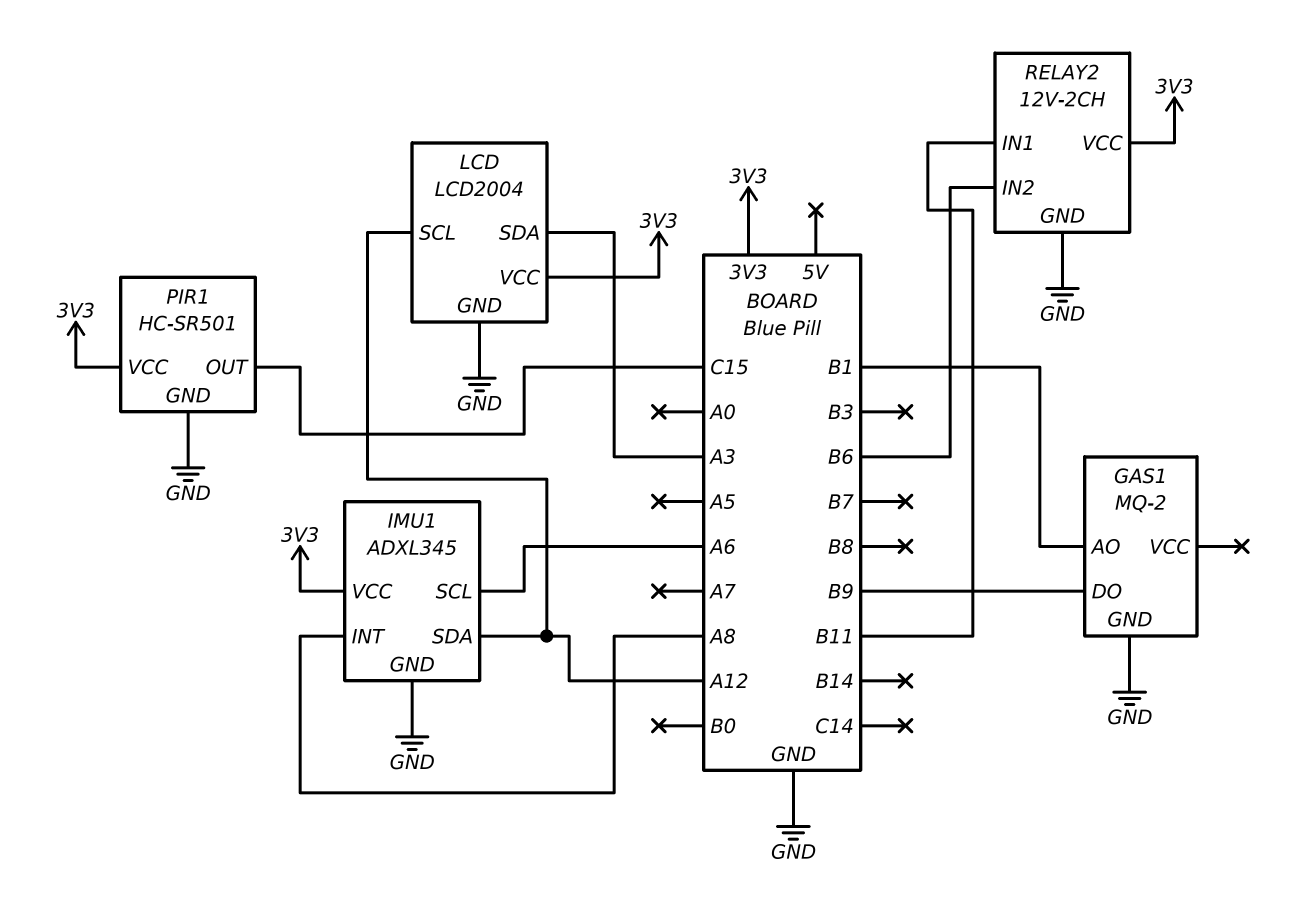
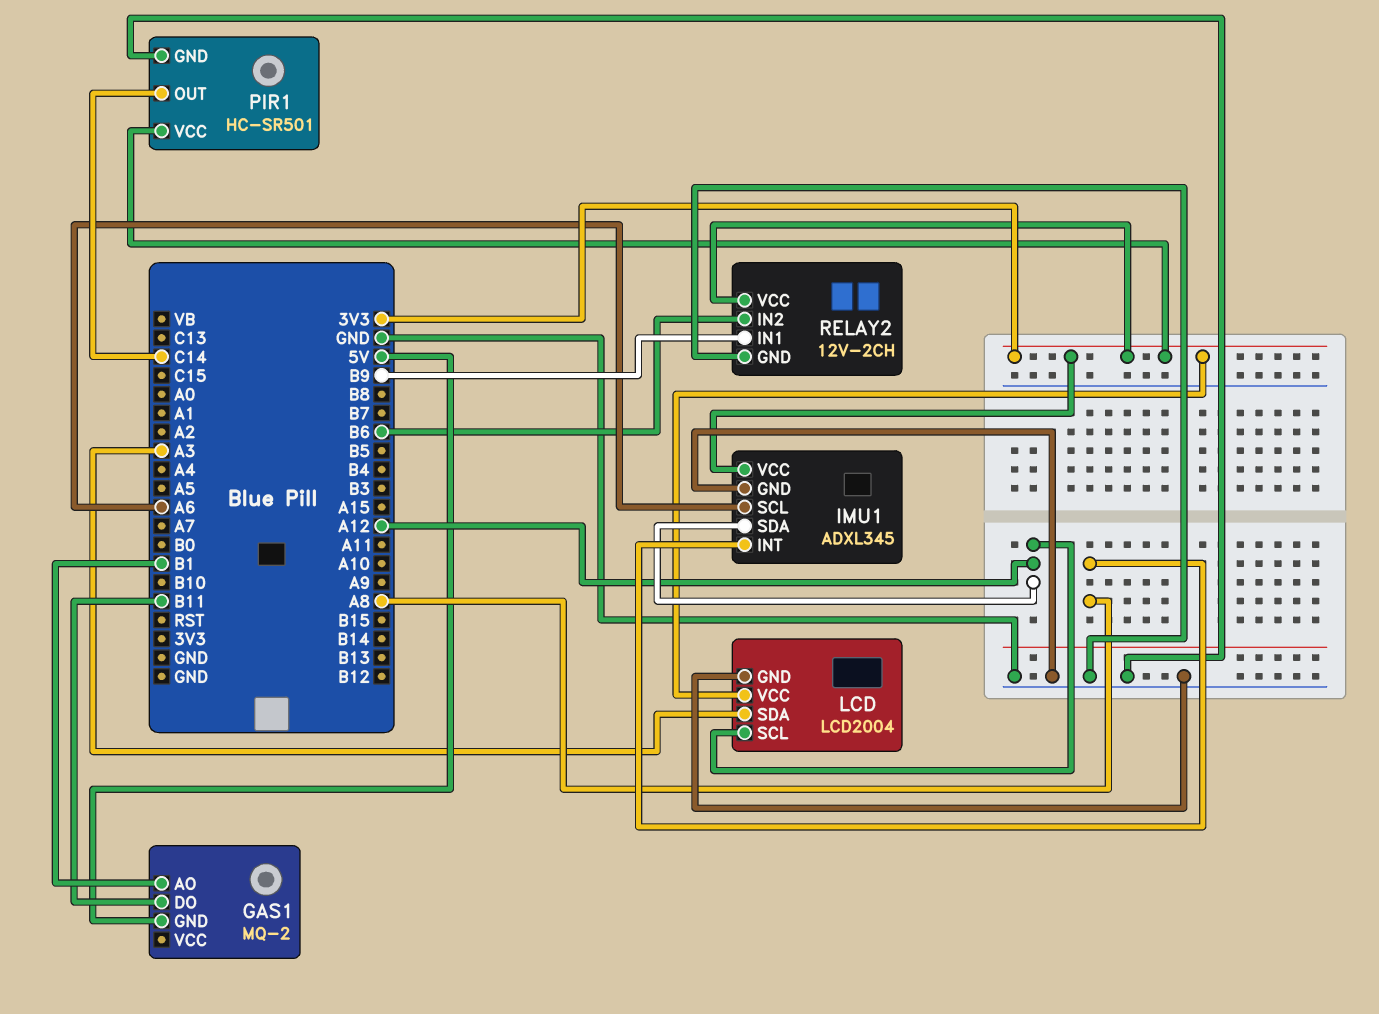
GAS1 pin DO: B9 -> B11
GAS1 pin GND: GND -> 5V
PIR1 pin OUT: C15 -> C14
RELAY2 pin IN1: B11 -> B9

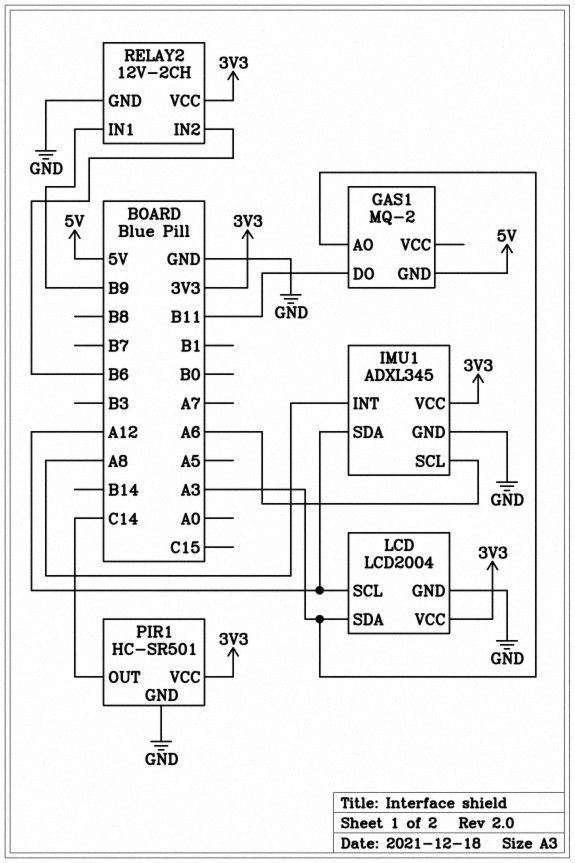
GAS1 pin AO: B1 -> A3

